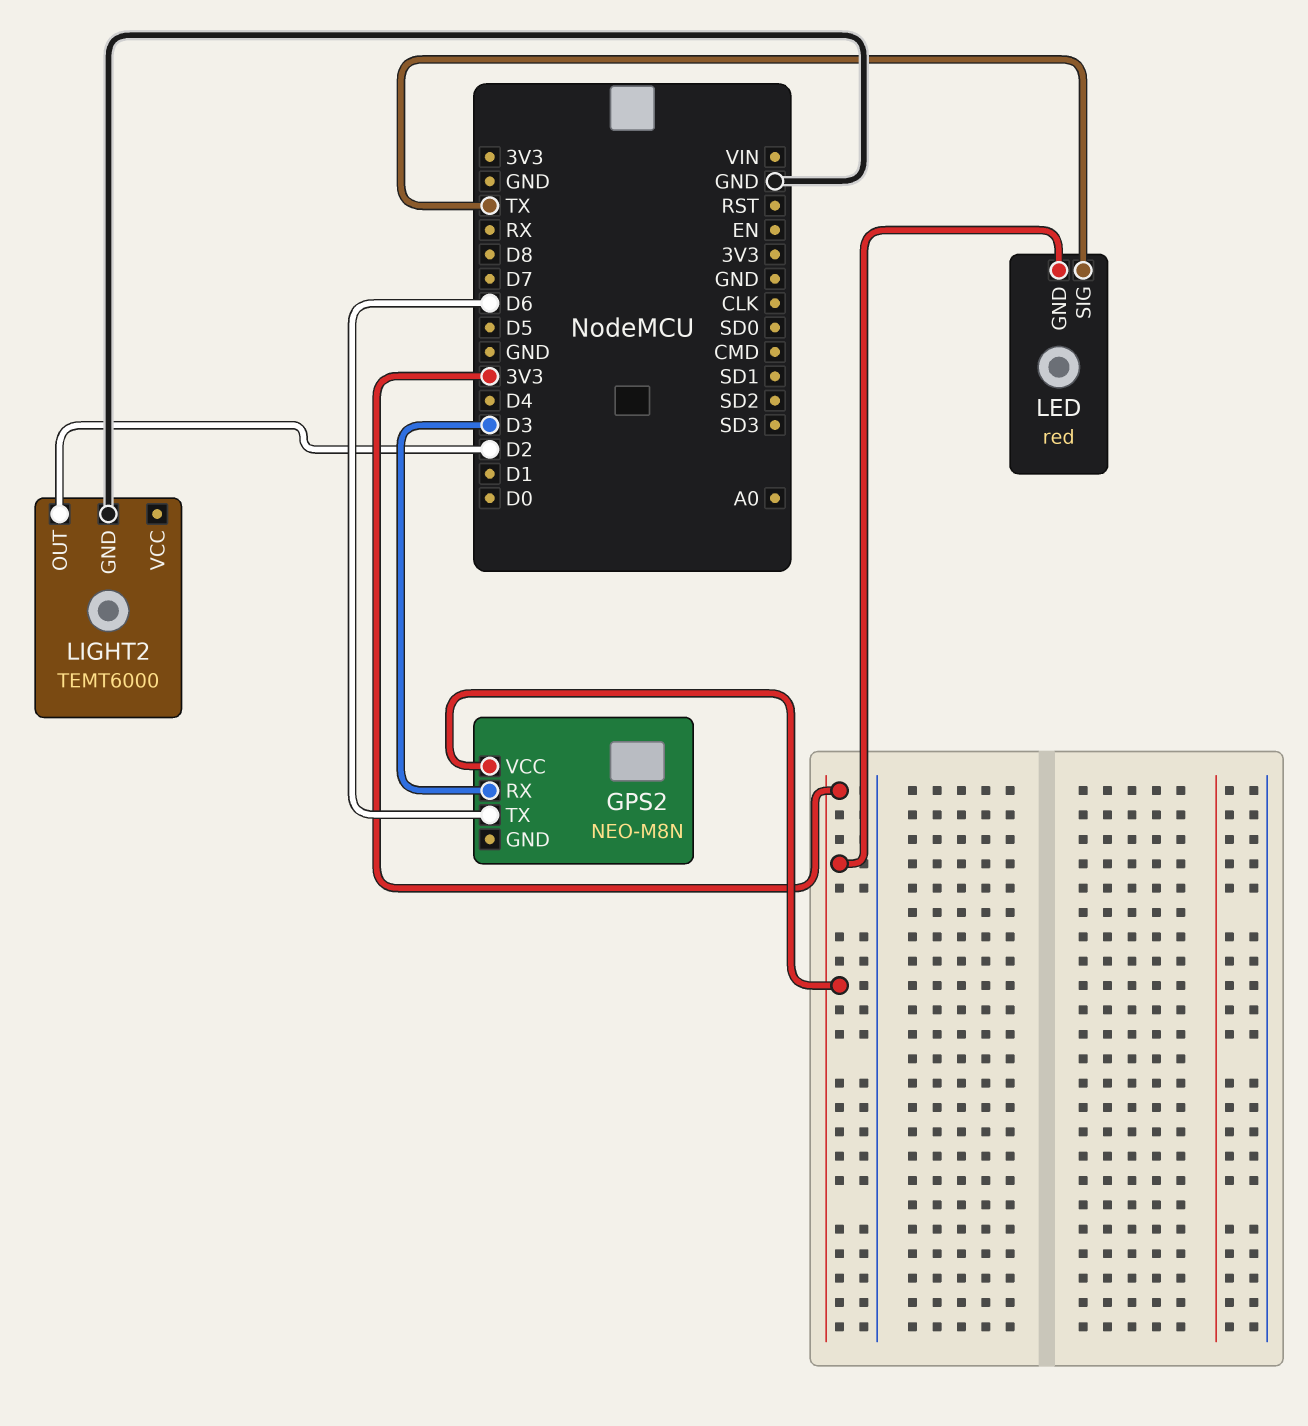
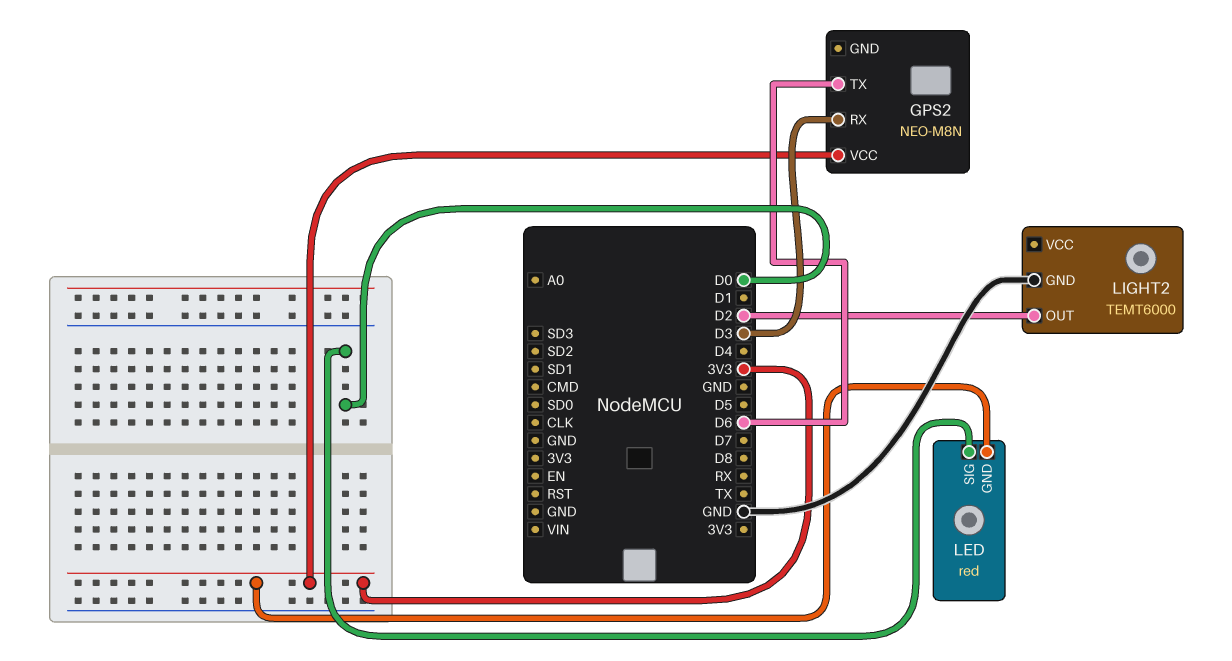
LED pin SIG: TX -> D0

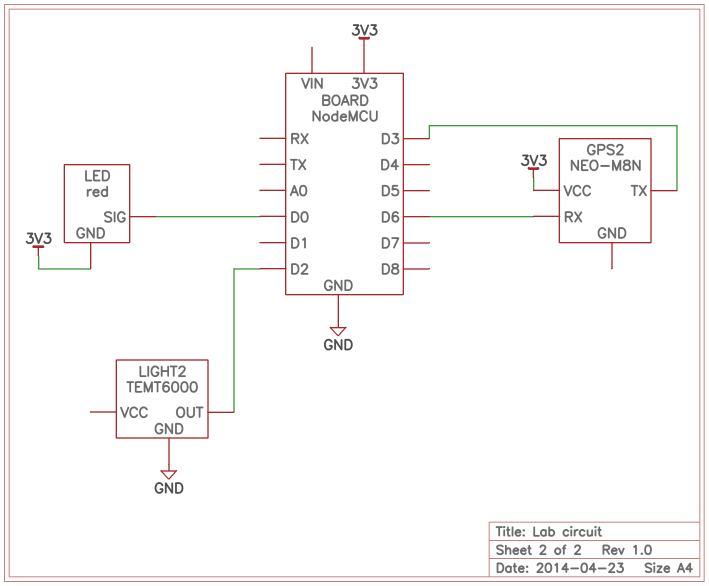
GPS2 pin RX: D3 -> D6
GPS2 pin TX: D6 -> D3

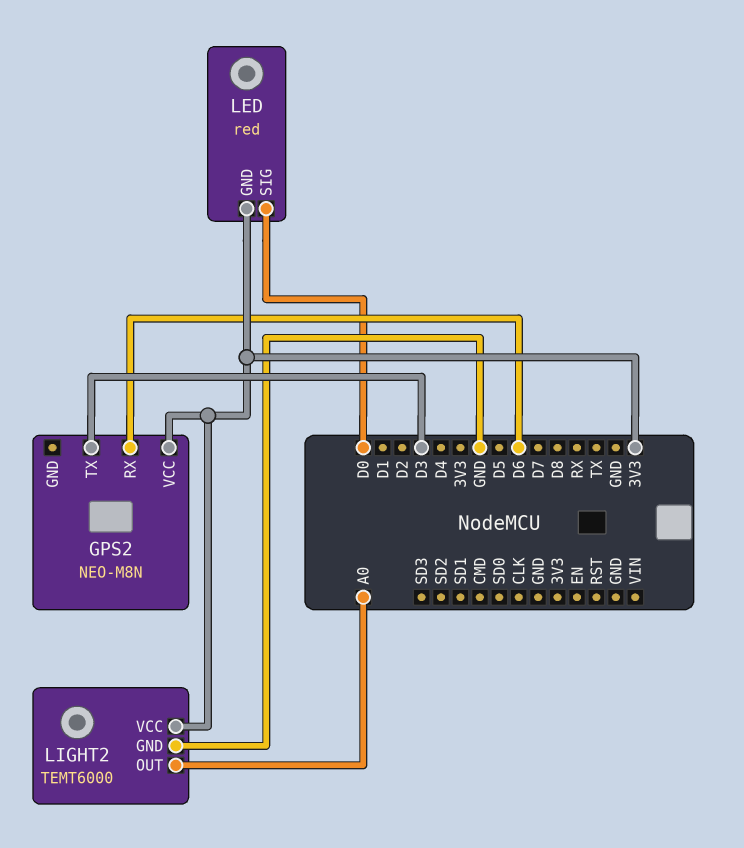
LIGHT2 pin OUT: D2 -> A0
LIGHT2 pin VCC: none -> 3V3

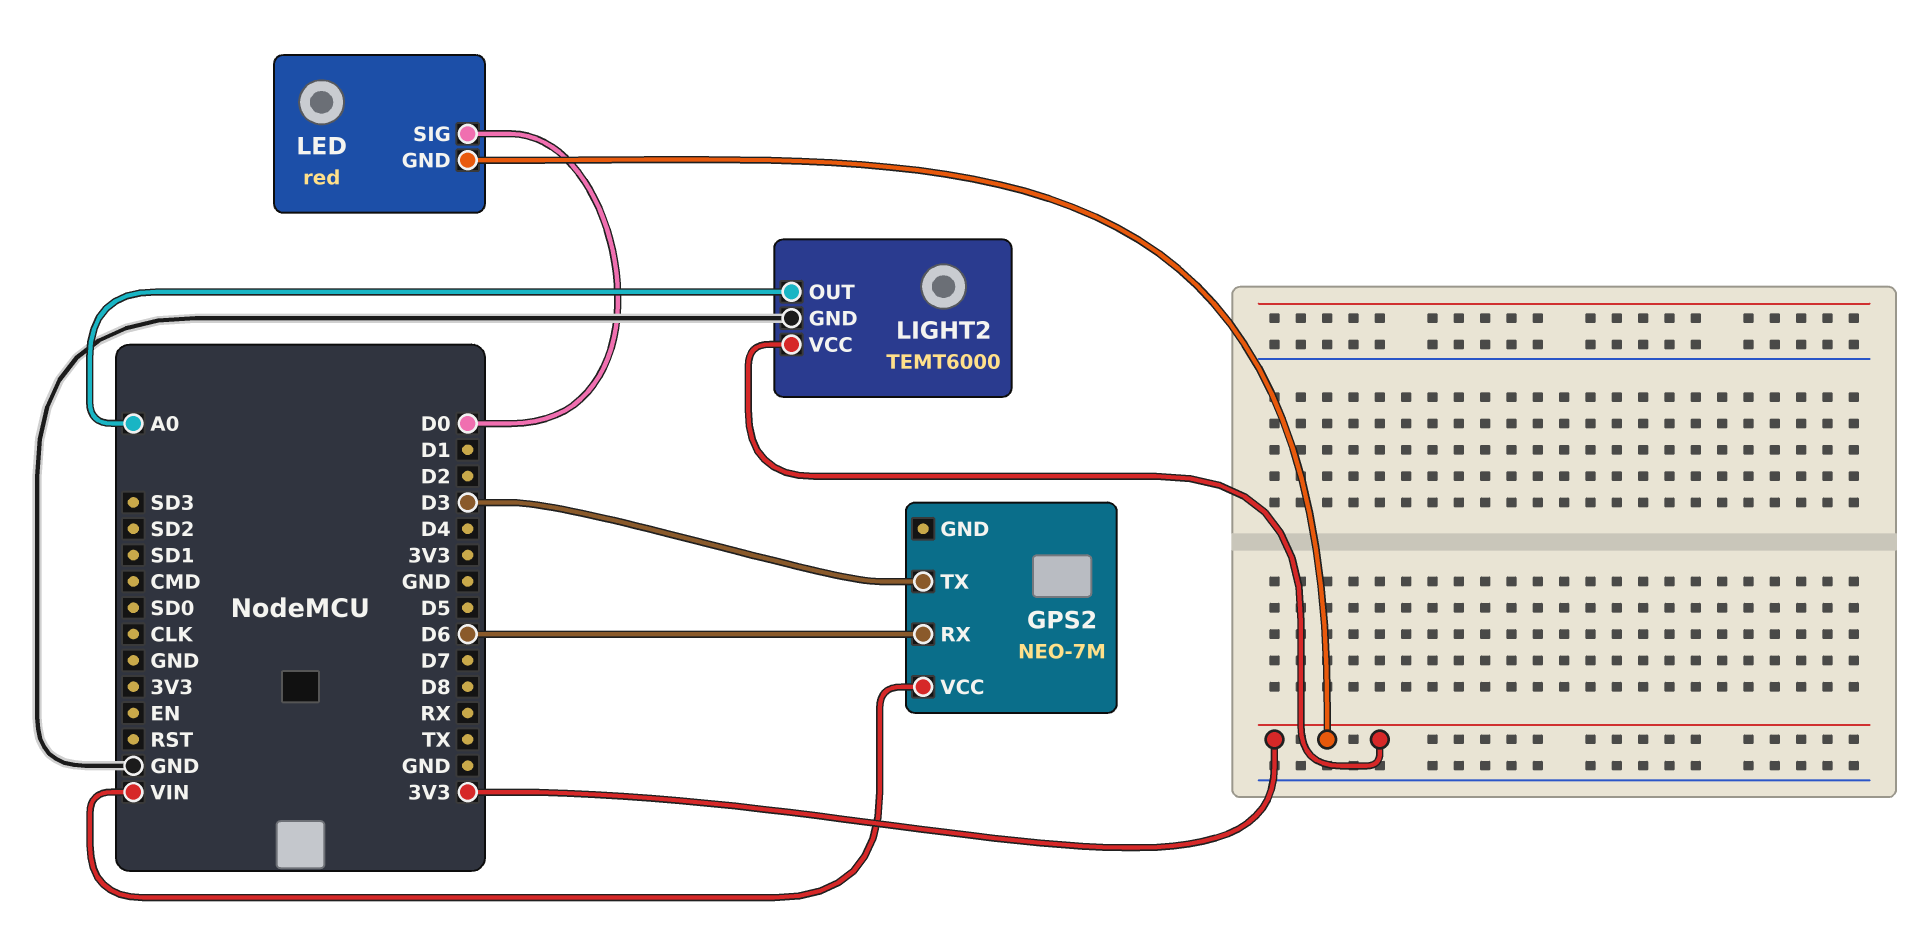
GPS2: NEO-M8N -> NEO-7M
GPS2 pin VCC: 3V3 -> VIN

